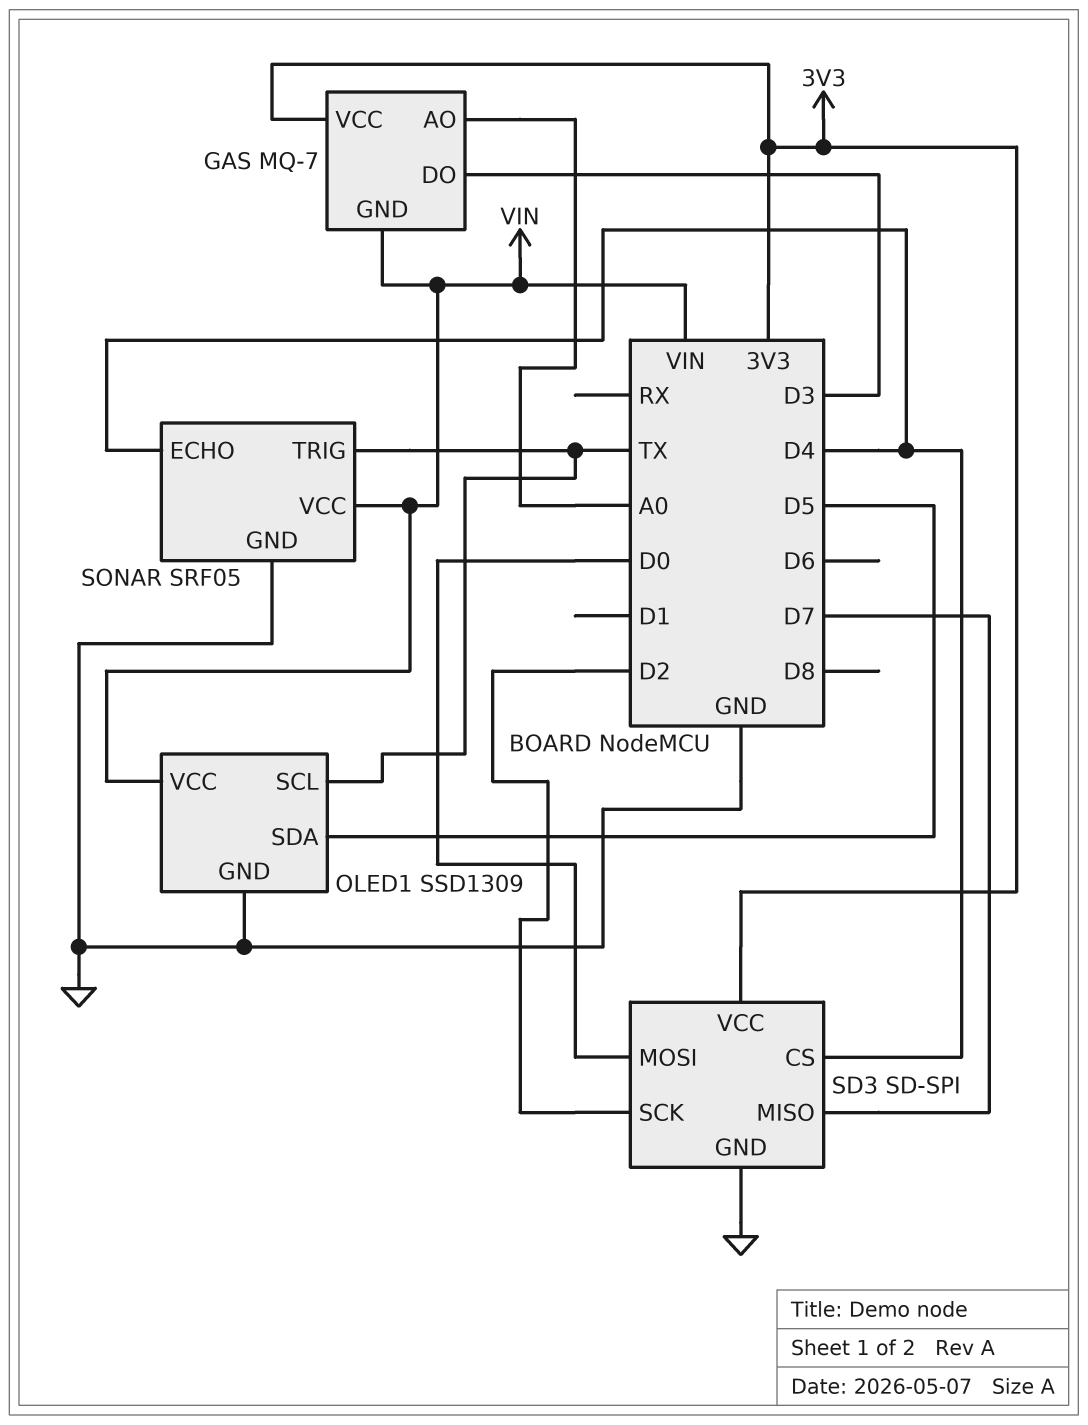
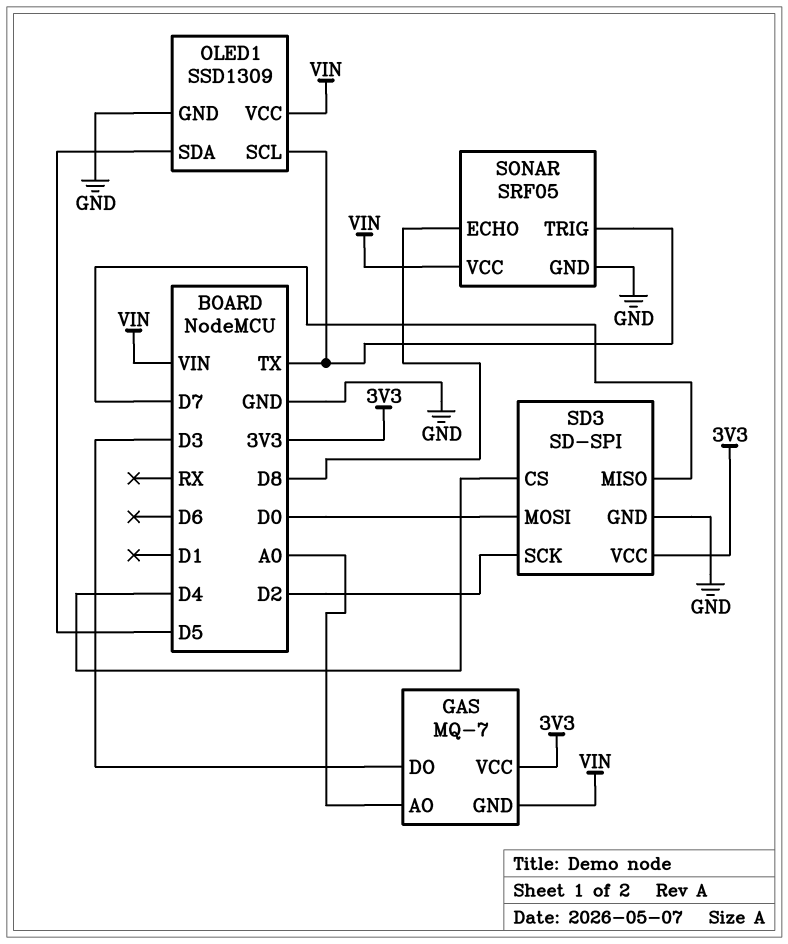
SONAR pin ECHO: D4 -> D8

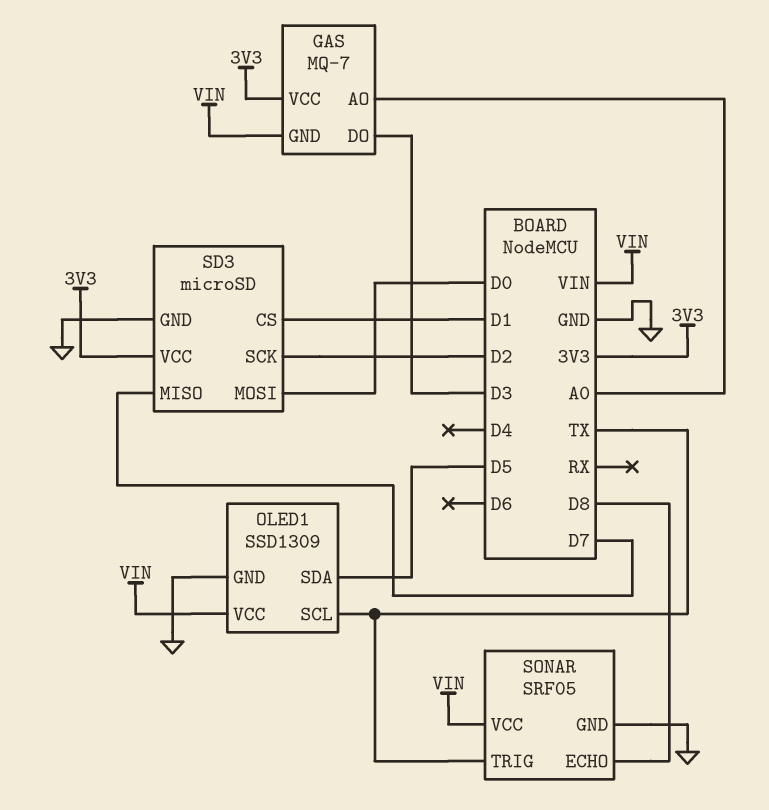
SD3: SD-SPI -> microSD
SD3 pin CS: D4 -> D1

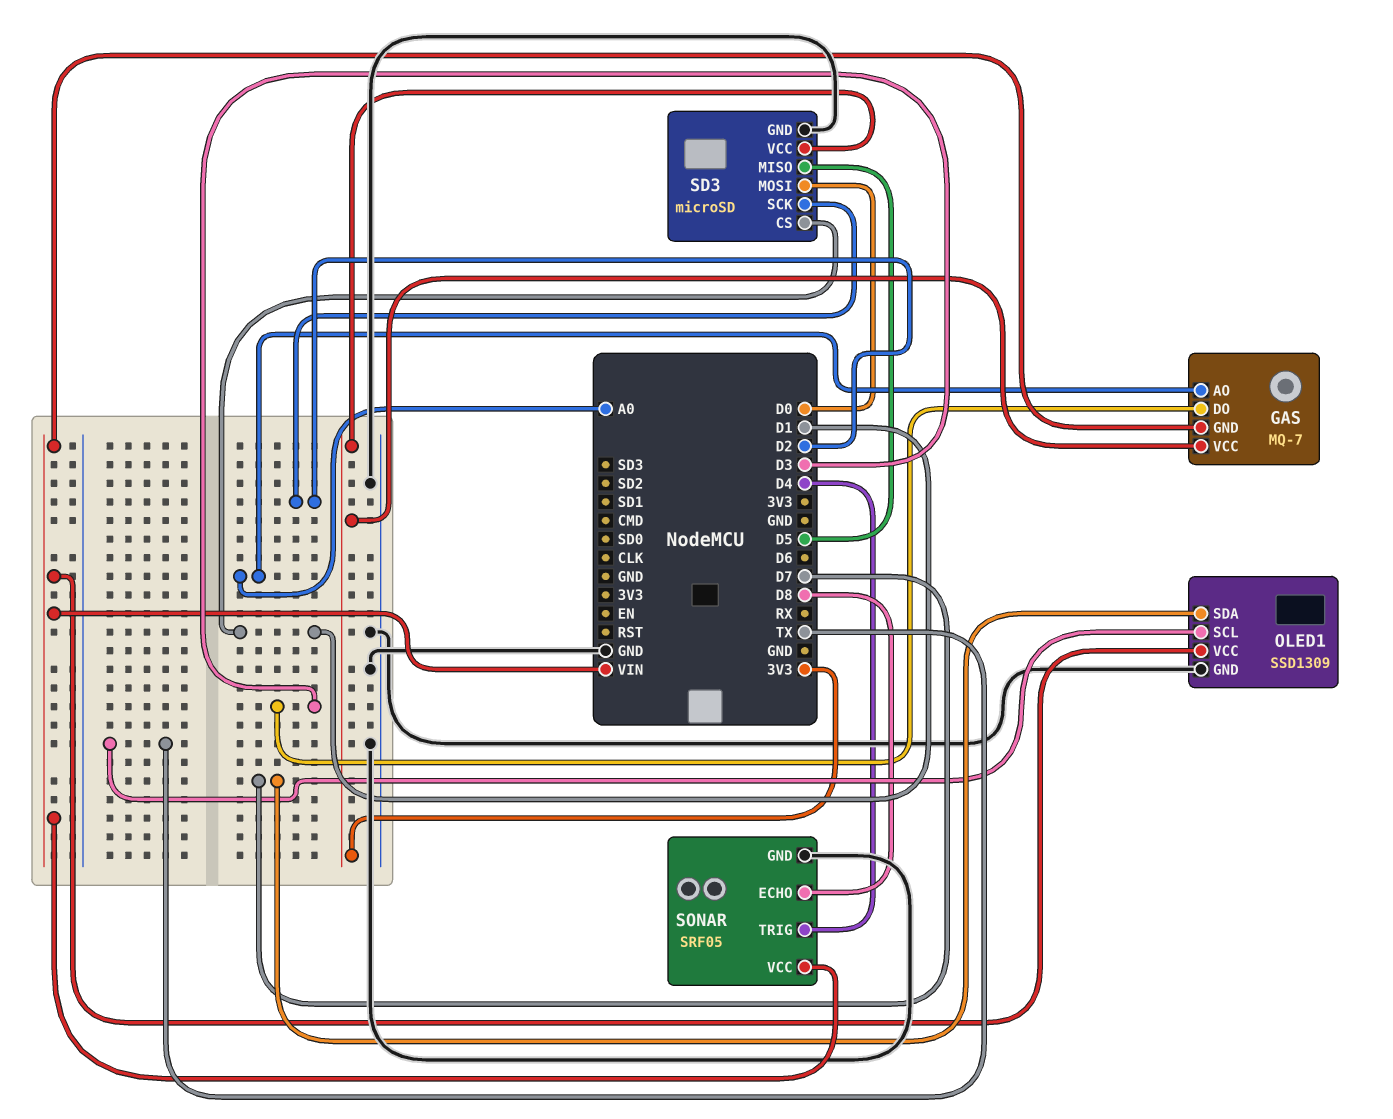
OLED1 pin SDA: D5 -> D7
SD3 pin MISO: D7 -> D5
SONAR pin TRIG: TX -> D4

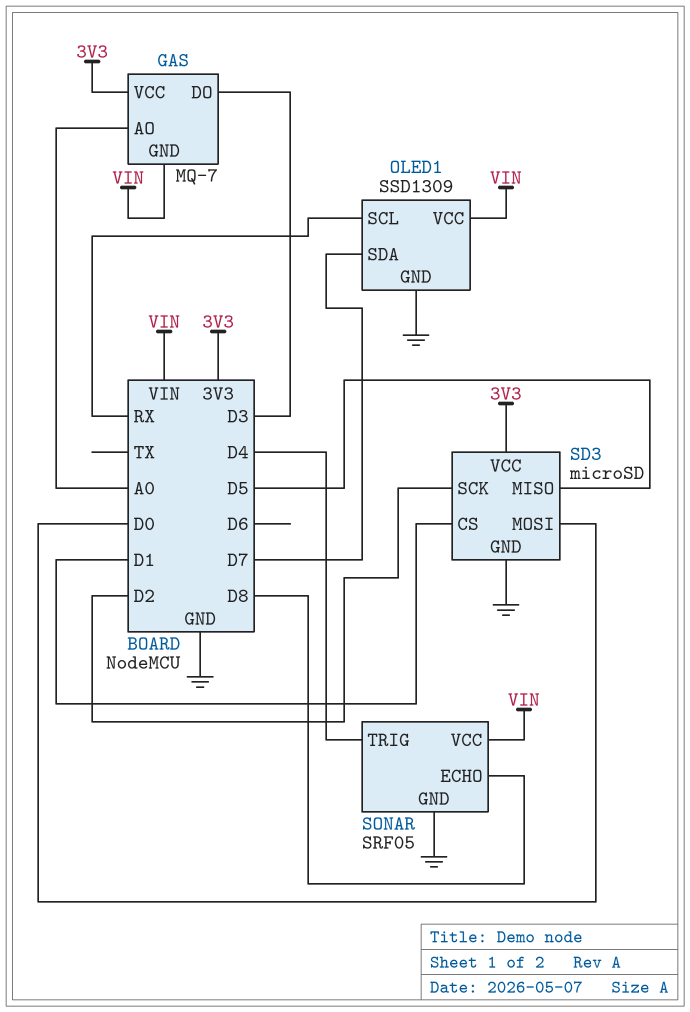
OLED1 pin SCL: TX -> RX

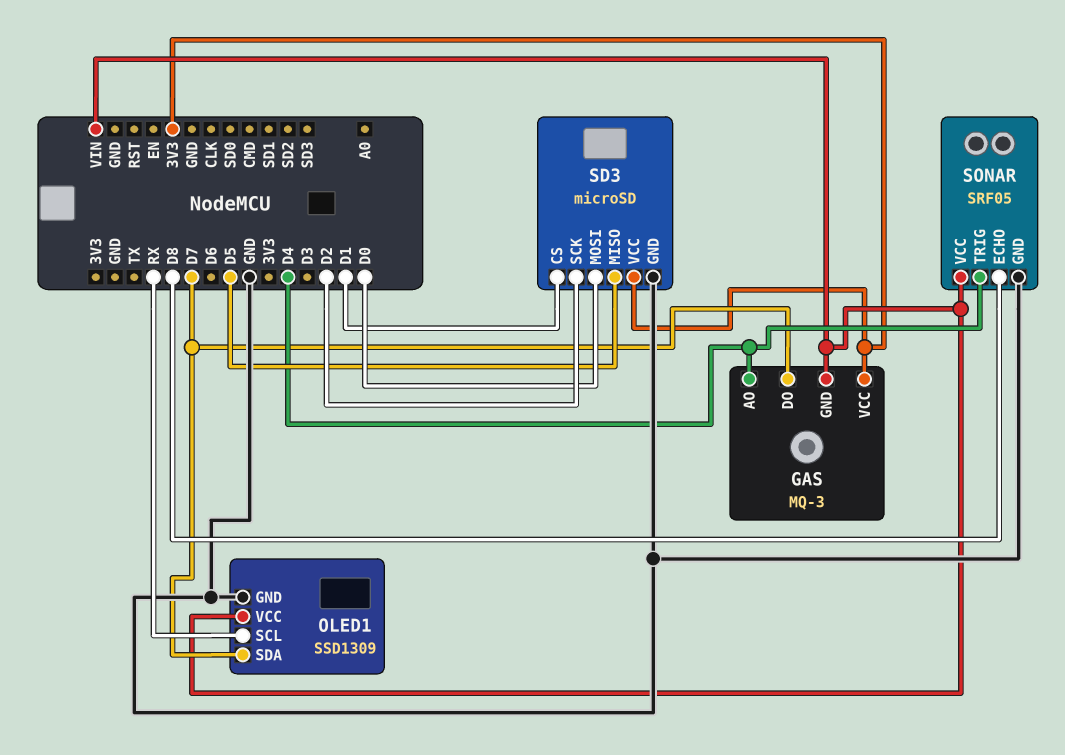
GAS: MQ-7 -> MQ-3
GAS pin AO: A0 -> D4
GAS pin DO: D3 -> D7

